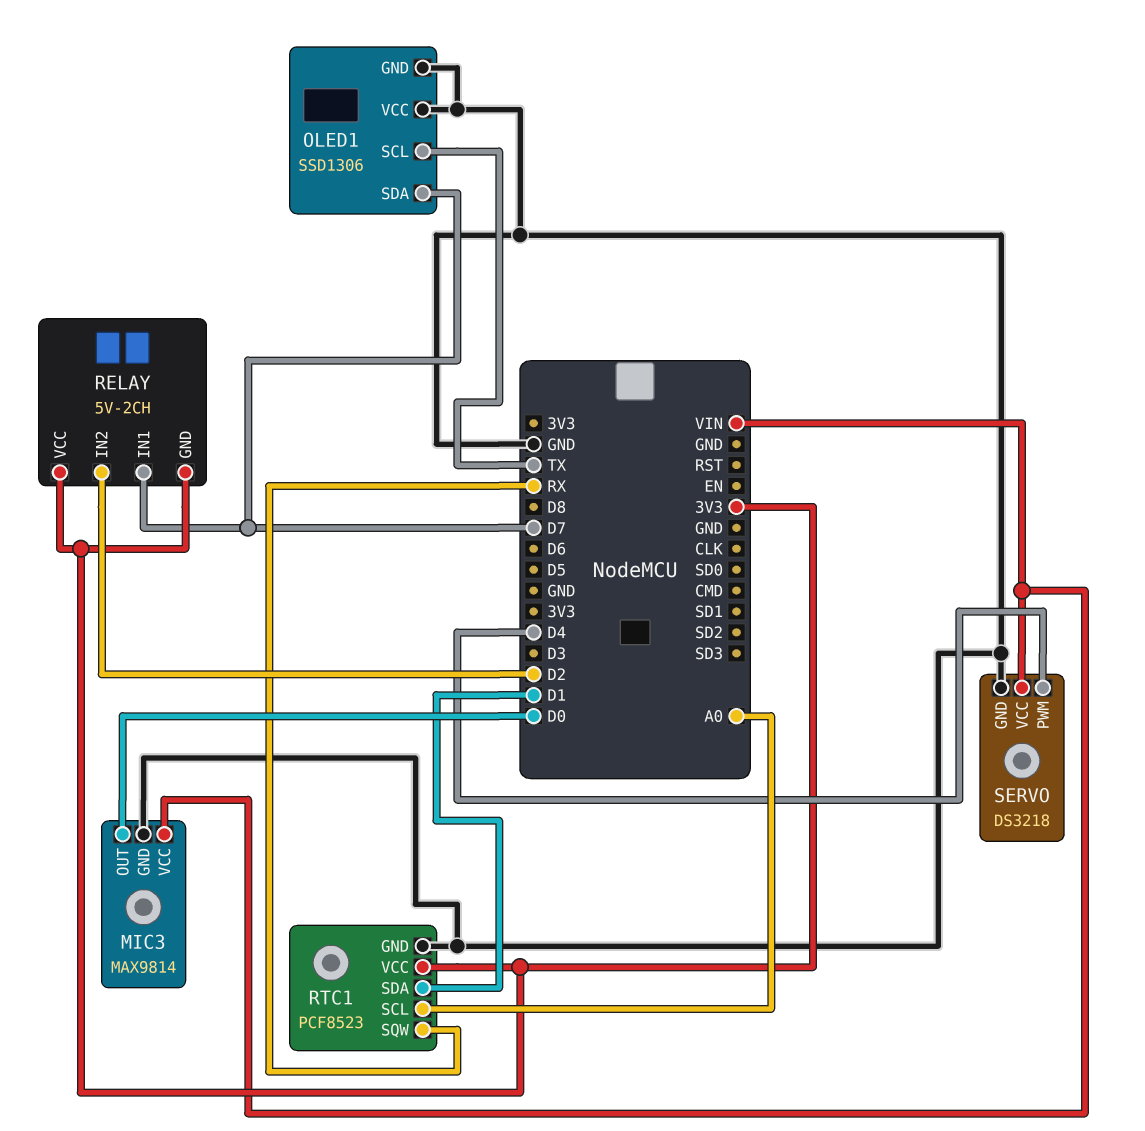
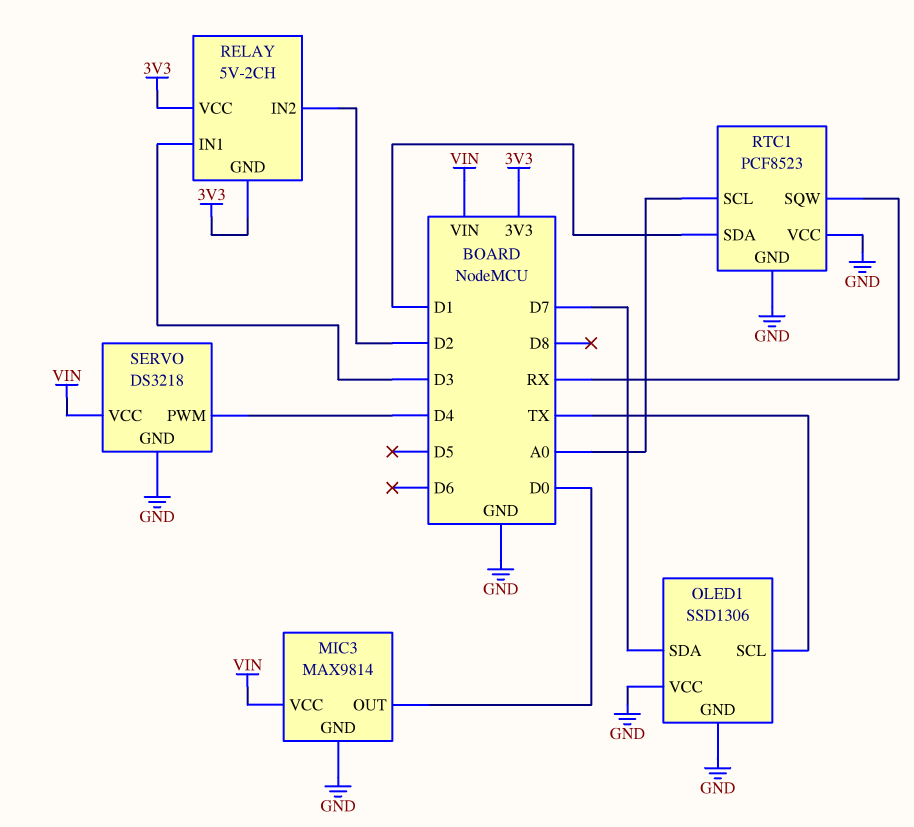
RELAY pin IN1: D7 -> D3
RTC1 pin VCC: 3V3 -> GND

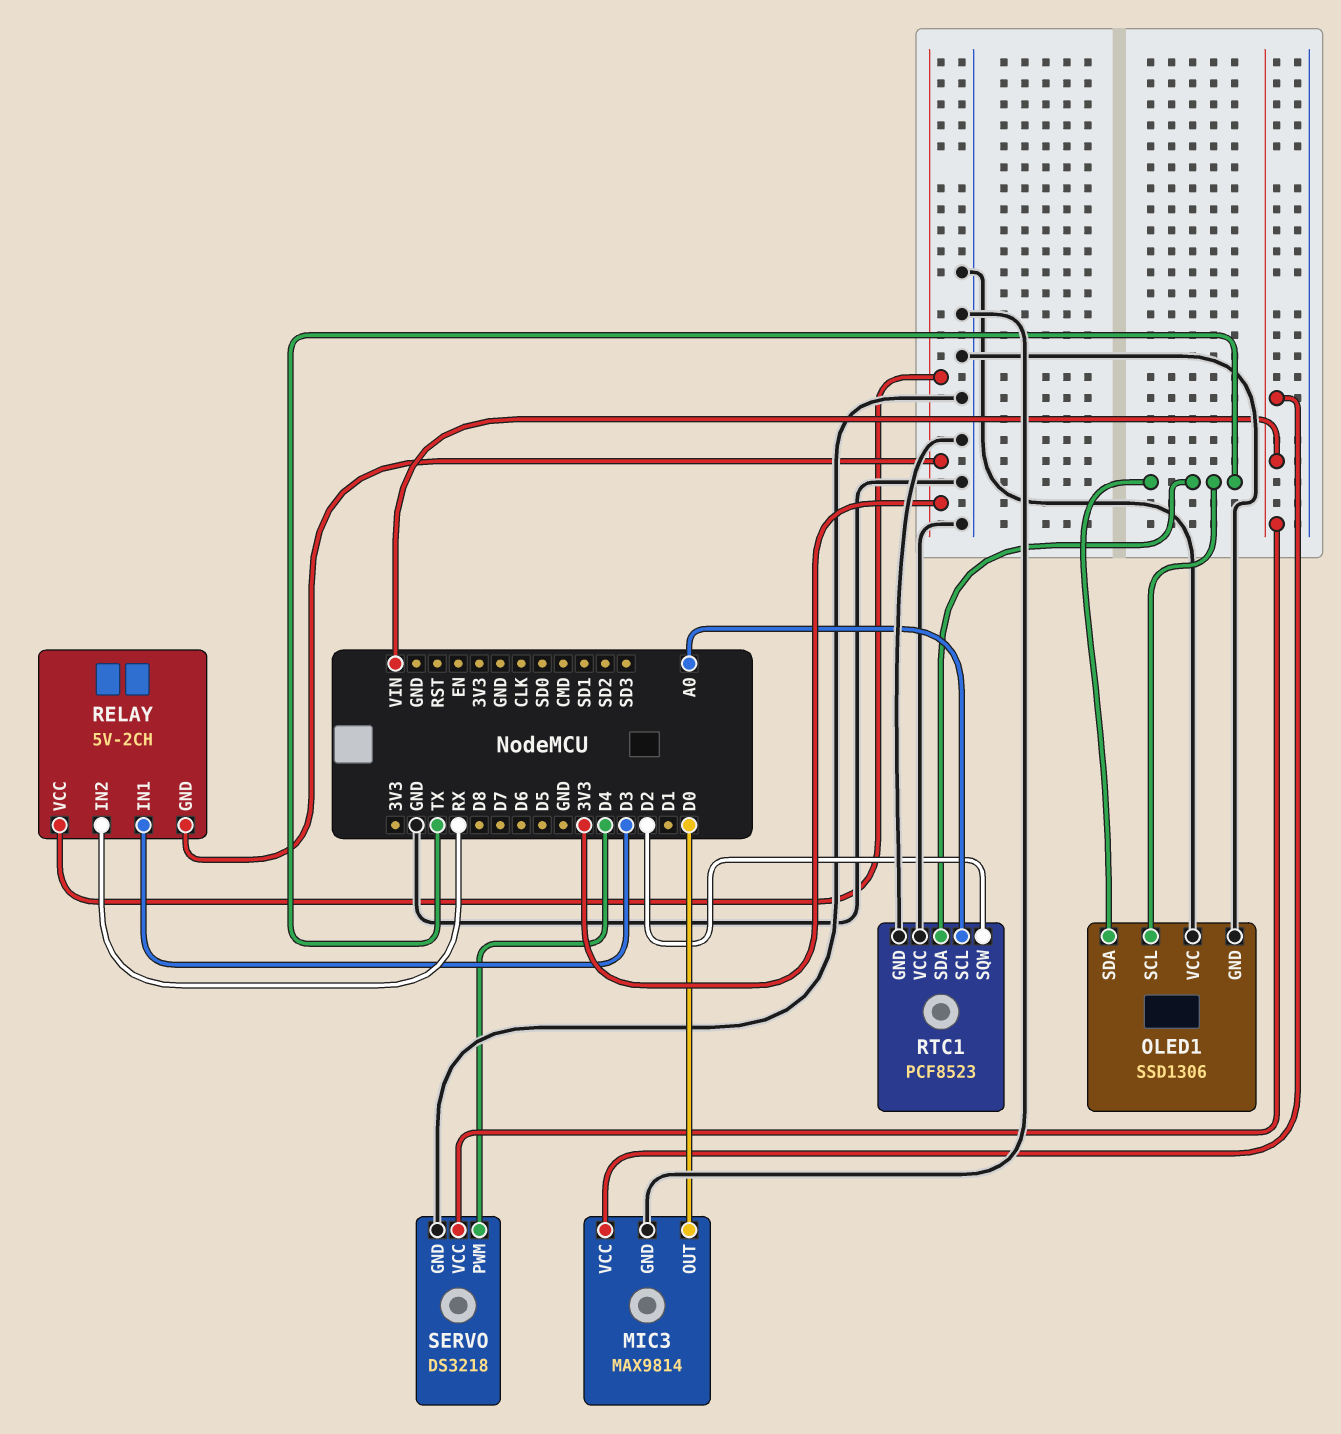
OLED1 pin SDA: D7 -> TX
RELAY pin IN2: D2 -> RX
RTC1 pin SDA: D1 -> TX
RTC1 pin SQW: RX -> D2

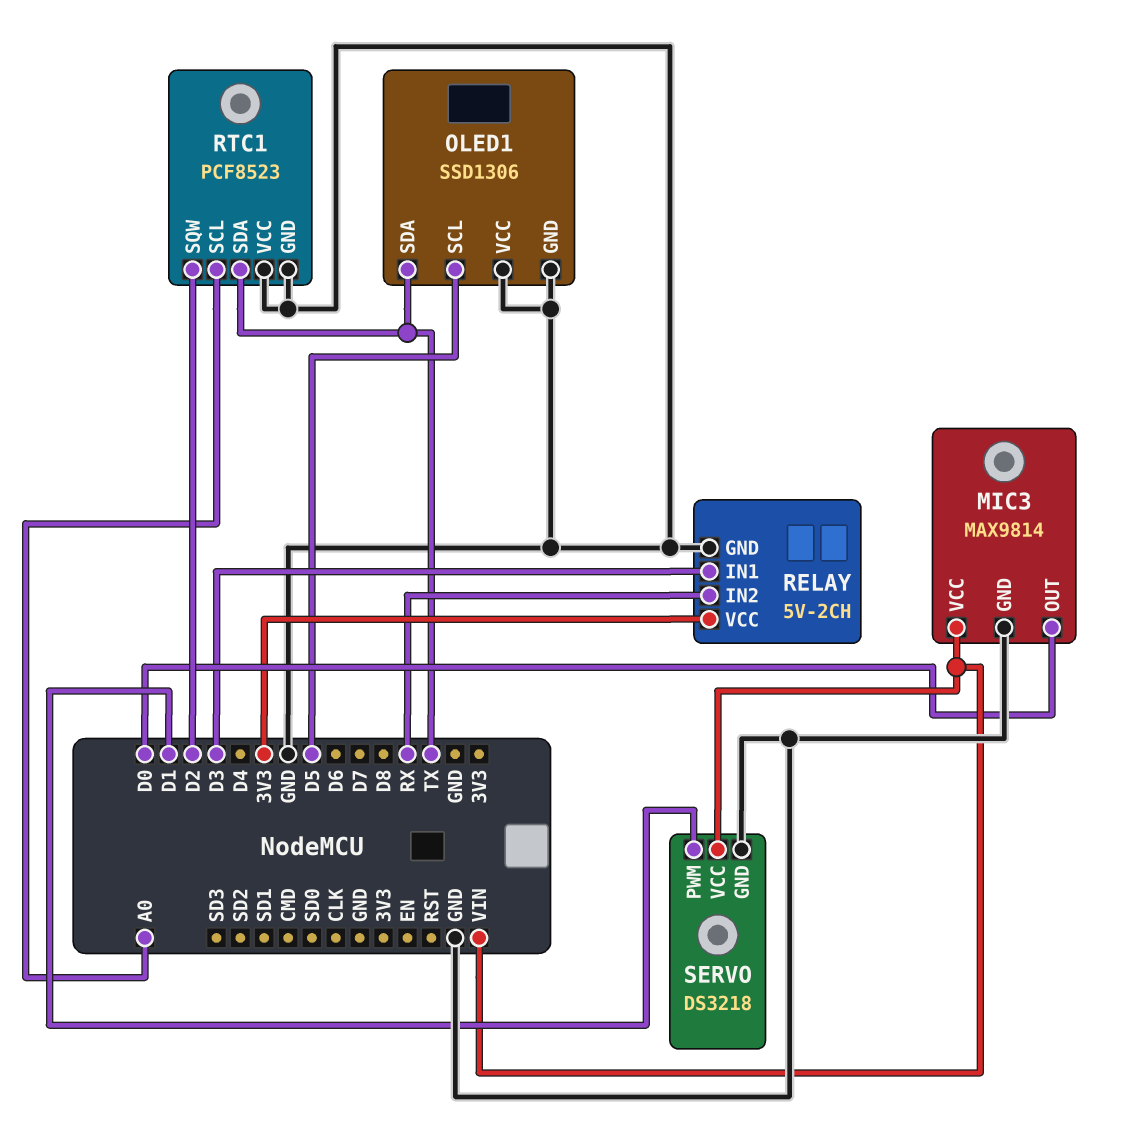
OLED1 pin SCL: TX -> D5
RELAY pin GND: 3V3 -> GND
SERVO pin PWM: D4 -> D1

